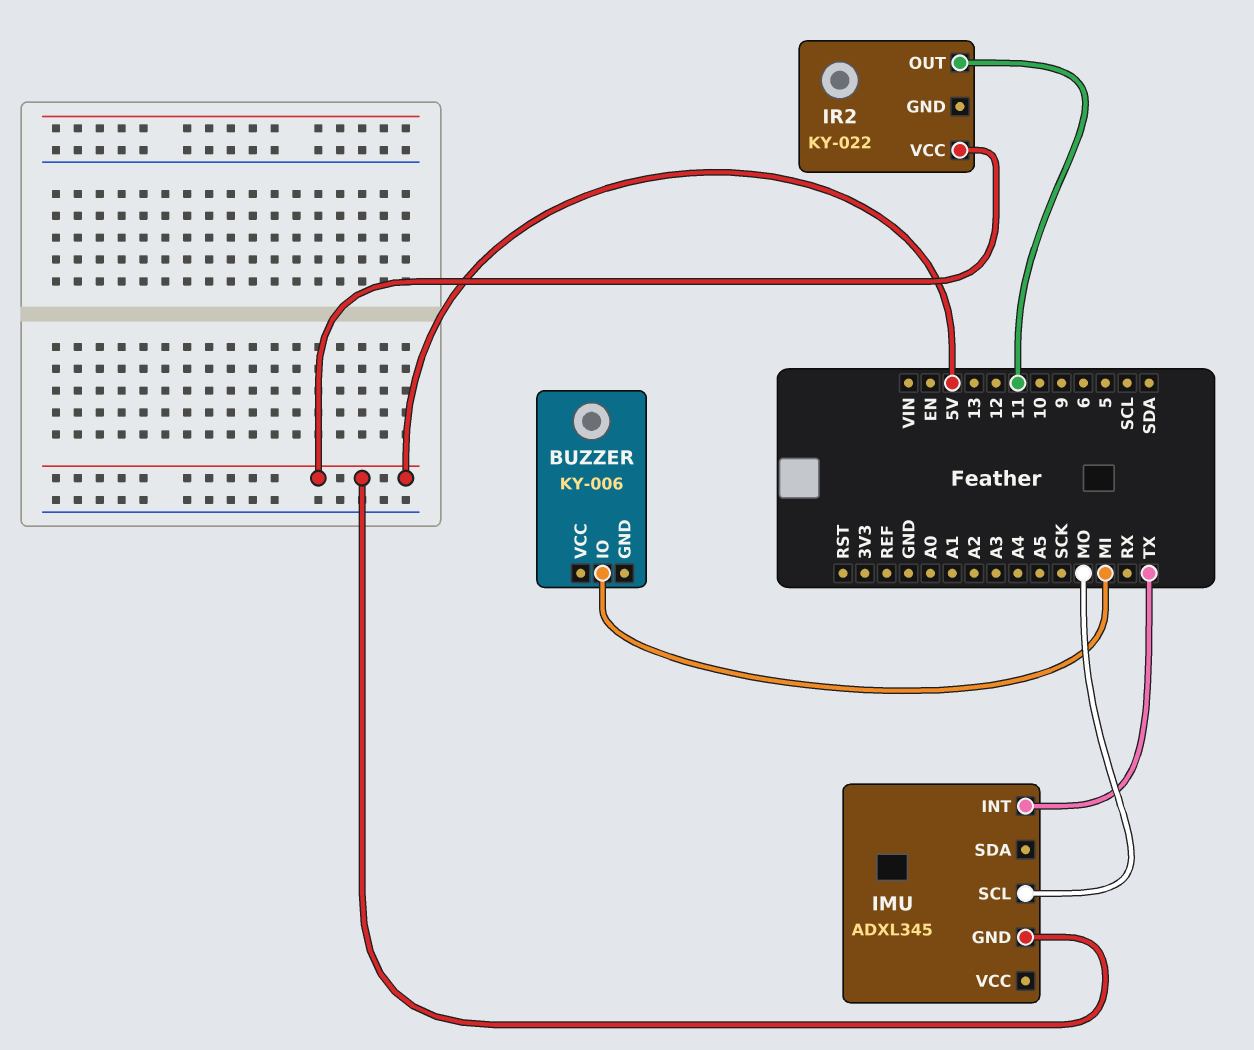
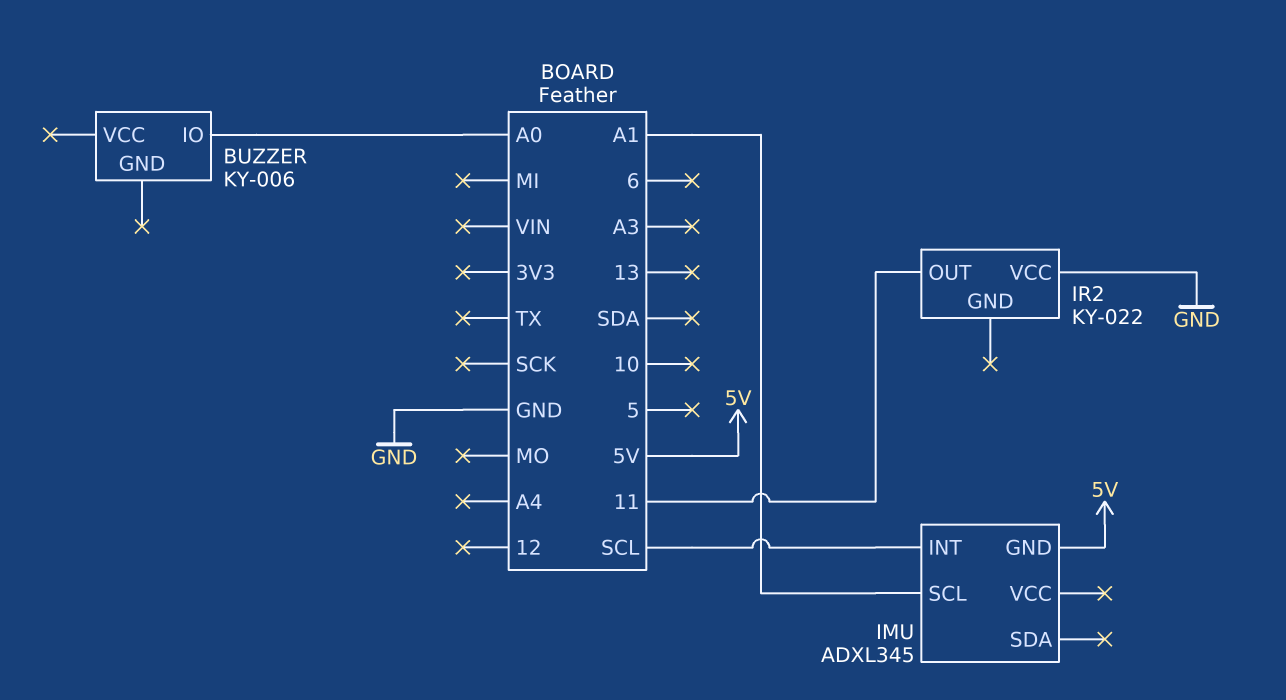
BUZZER pin IO: MI -> A0
IMU pin INT: TX -> SCL
IMU pin SCL: MO -> A1
IR2 pin VCC: 5V -> GND

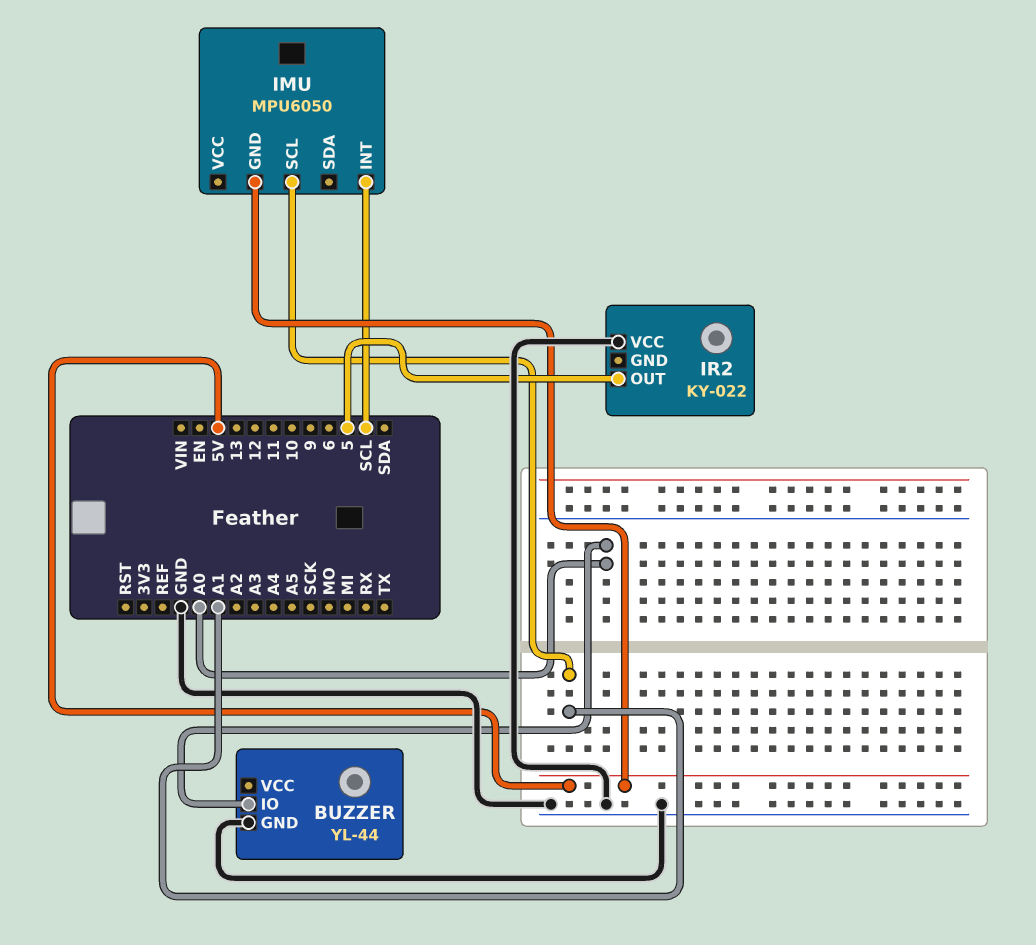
BUZZER: KY-006 -> YL-44
BUZZER pin GND: none -> GND
IMU: ADXL345 -> MPU6050
IR2 pin OUT: 11 -> 5

